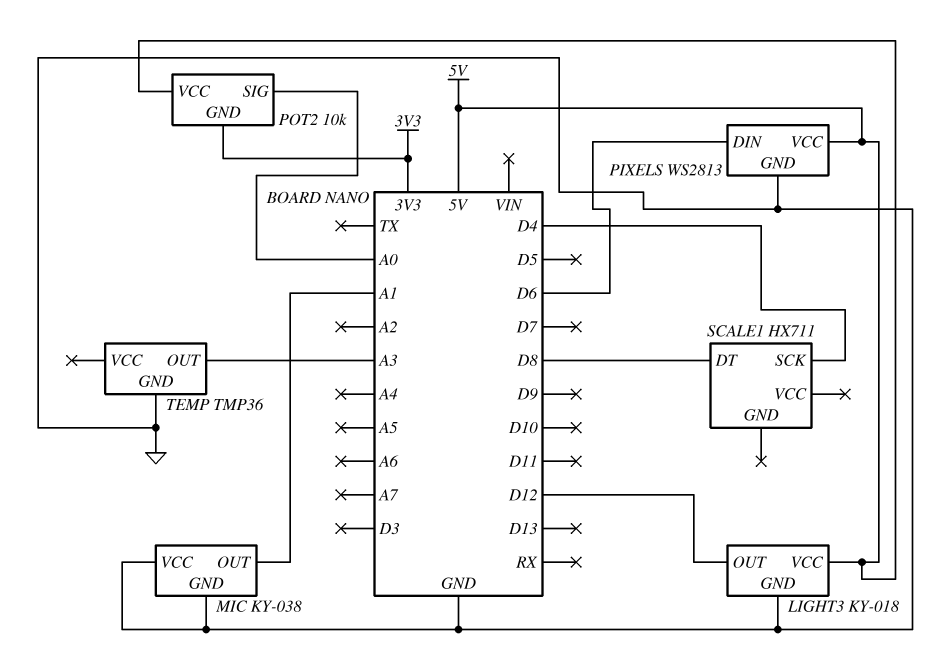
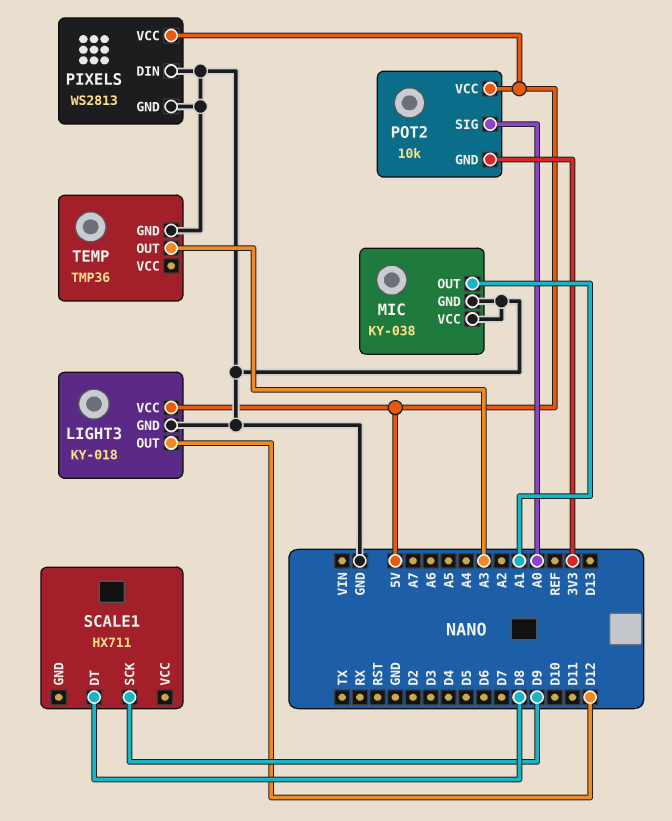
PIXELS pin DIN: D6 -> GND
SCALE1 pin SCK: D4 -> D9

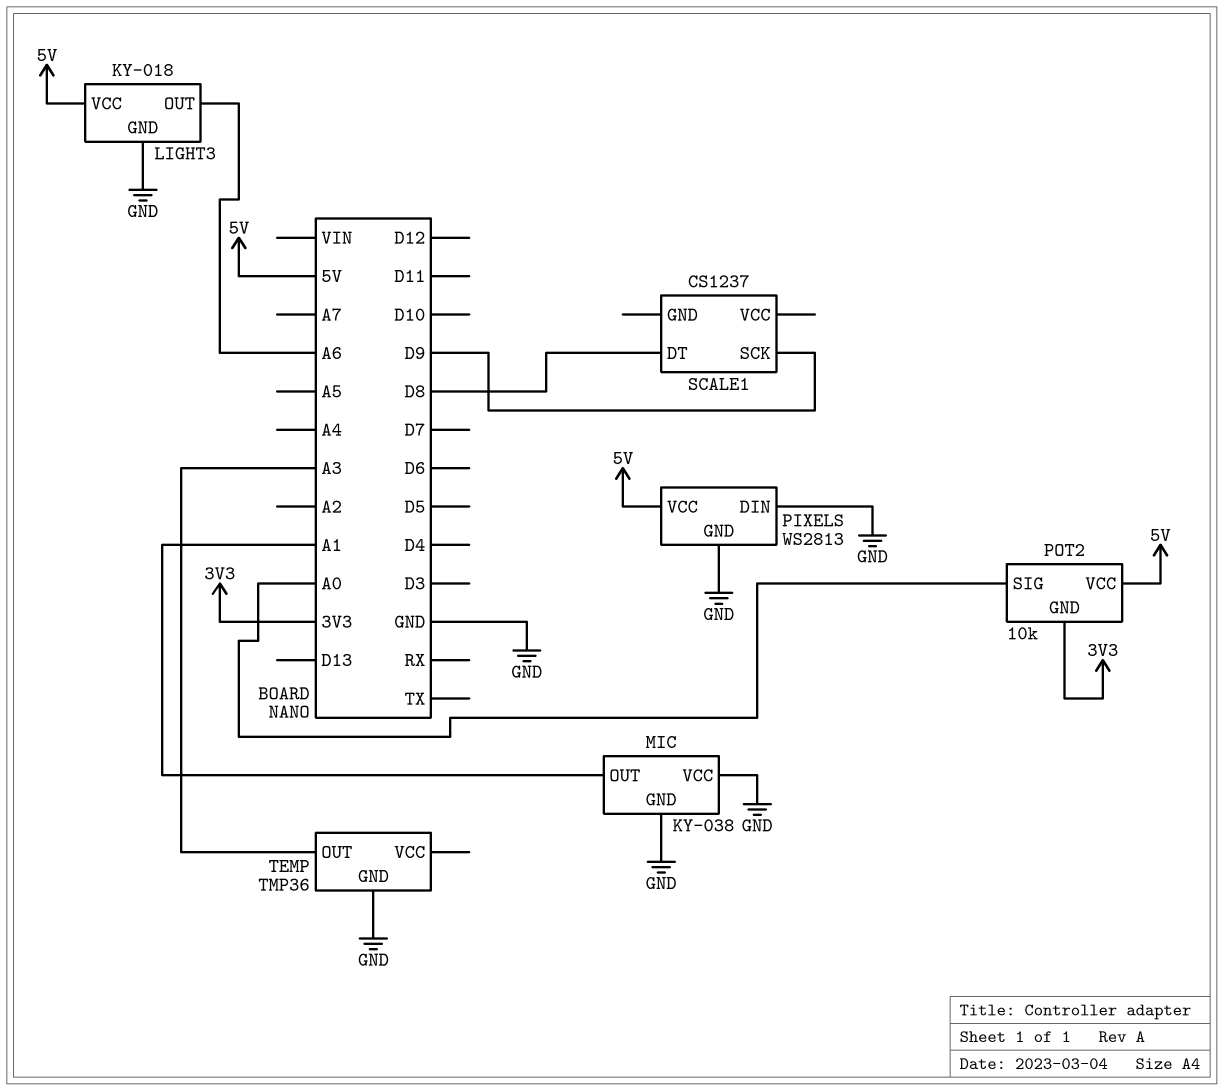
LIGHT3 pin OUT: D12 -> A6
SCALE1: HX711 -> CS1237

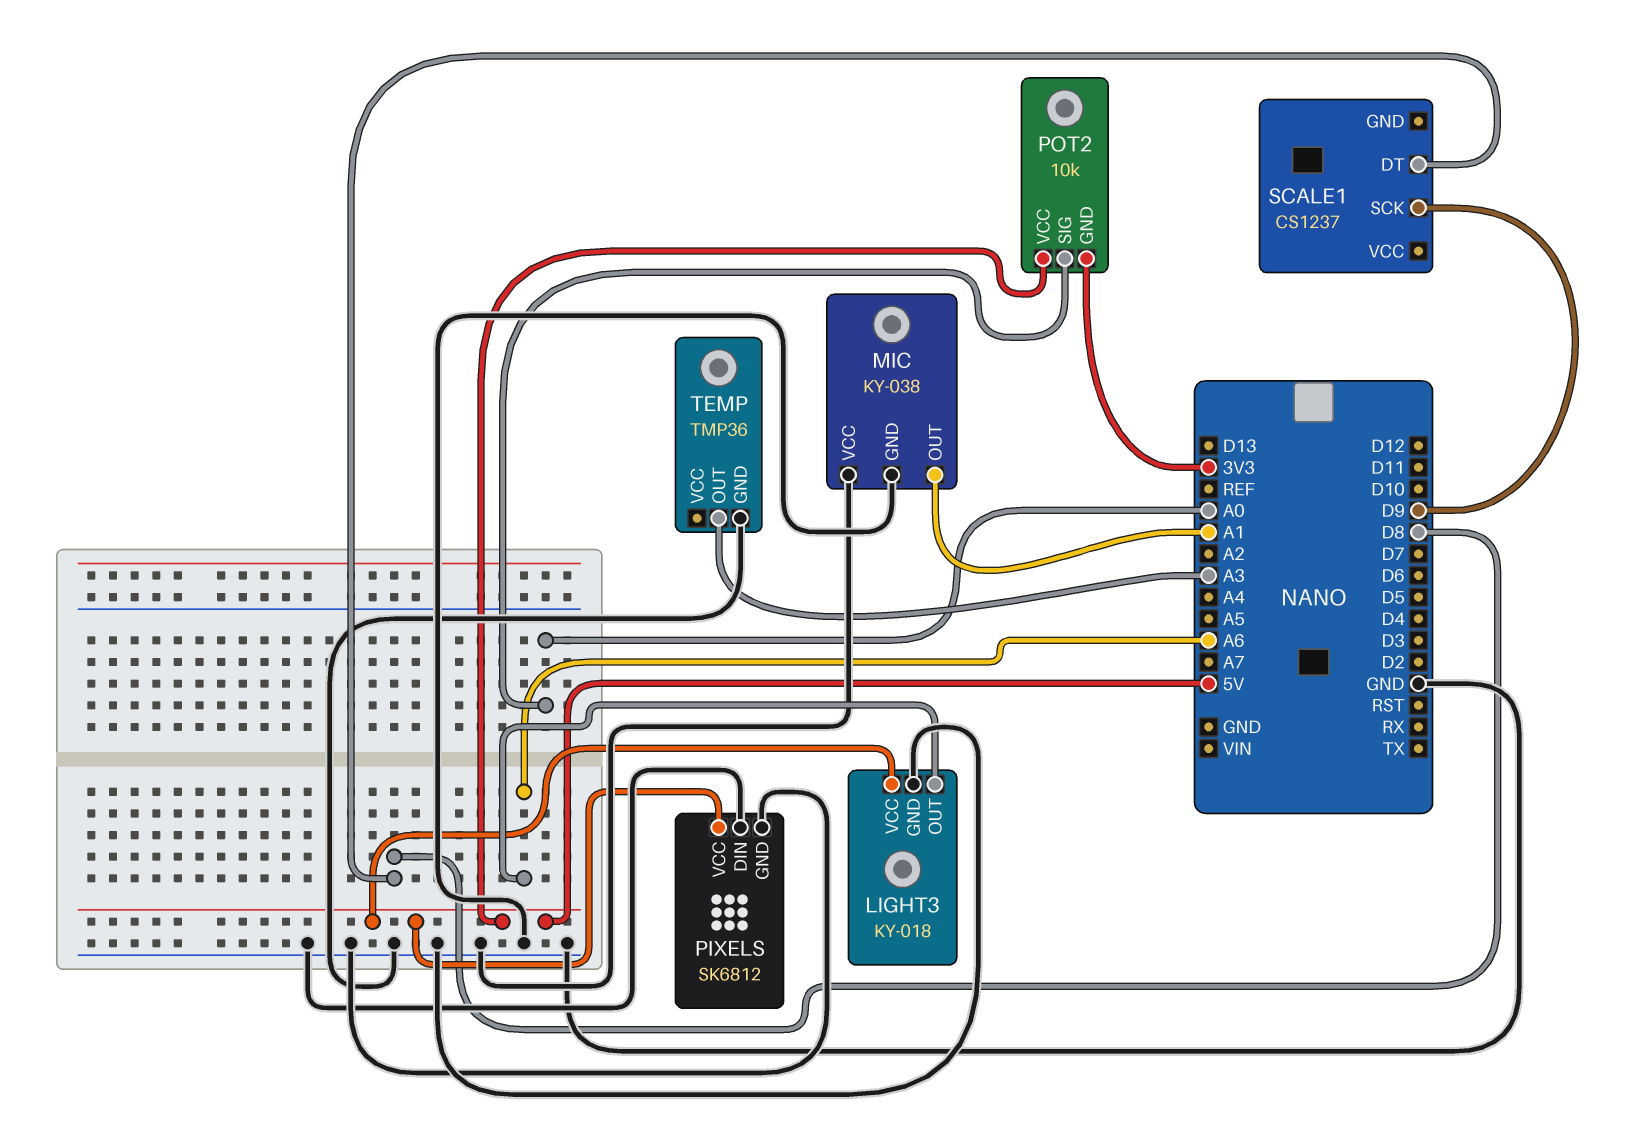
PIXELS: WS2813 -> SK6812

